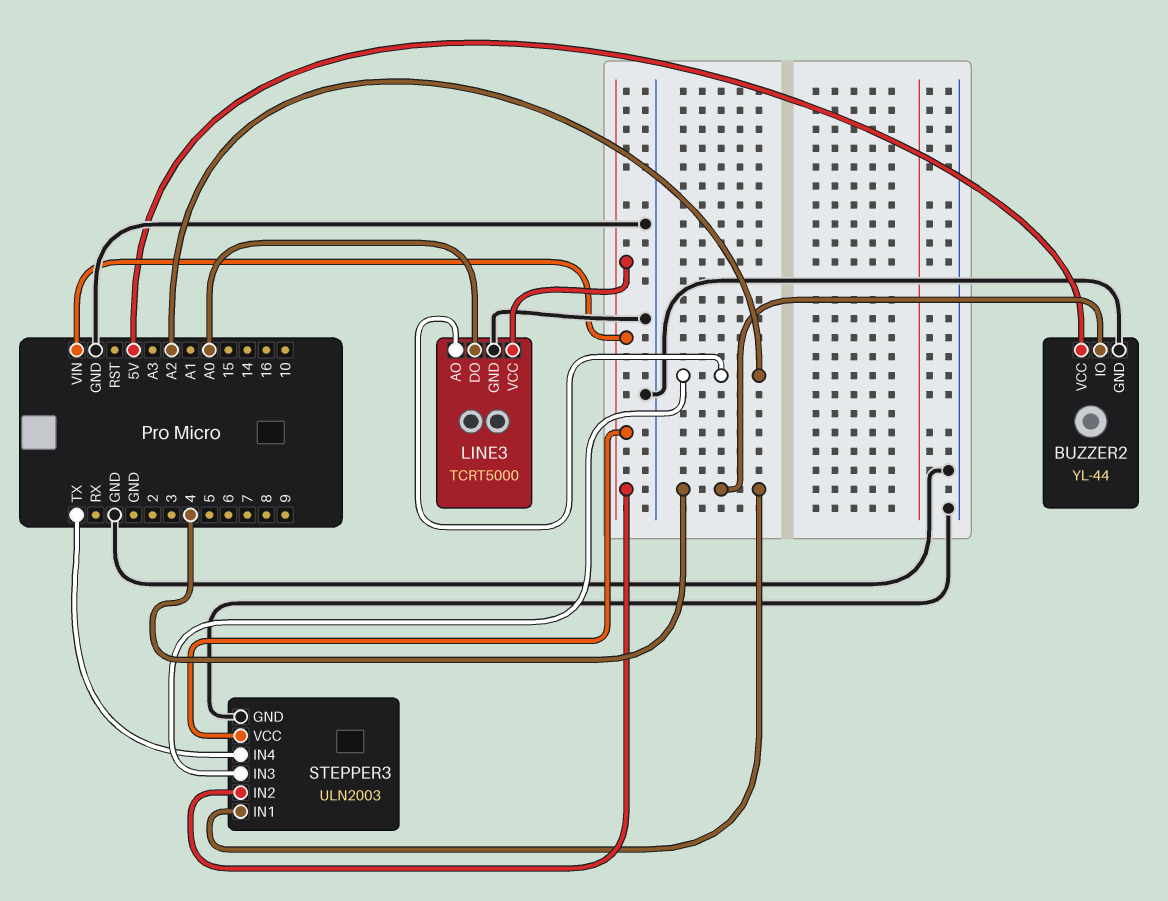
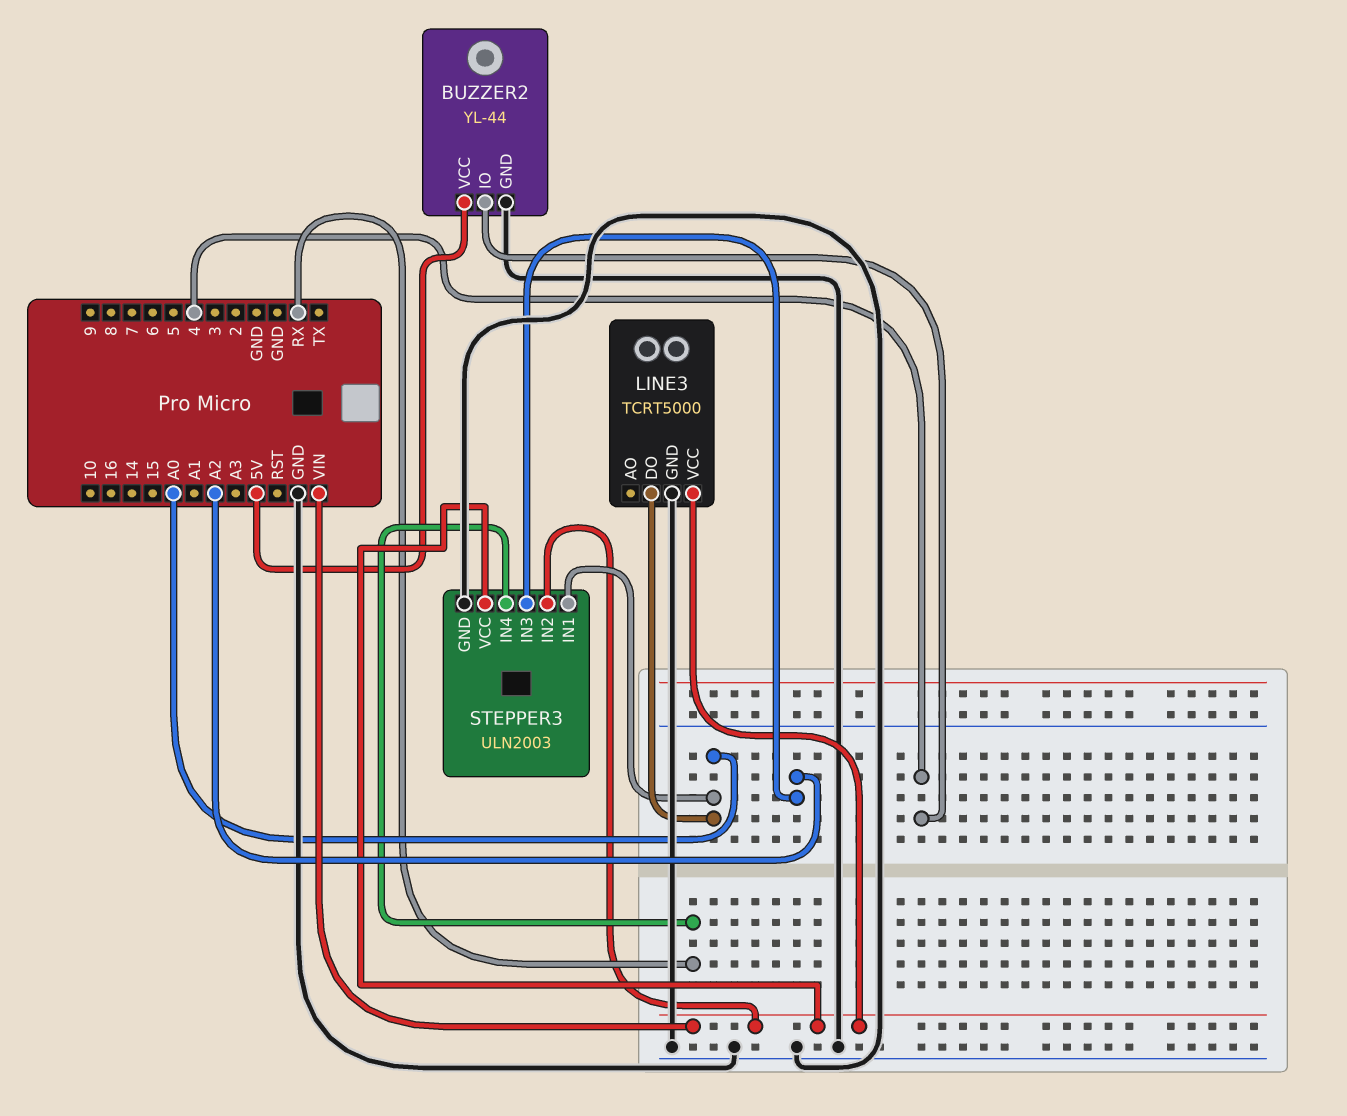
LINE3 pin AO: A2 -> none
STEPPER3 pin IN1: 4 -> A0
STEPPER3 pin IN4: TX -> RX

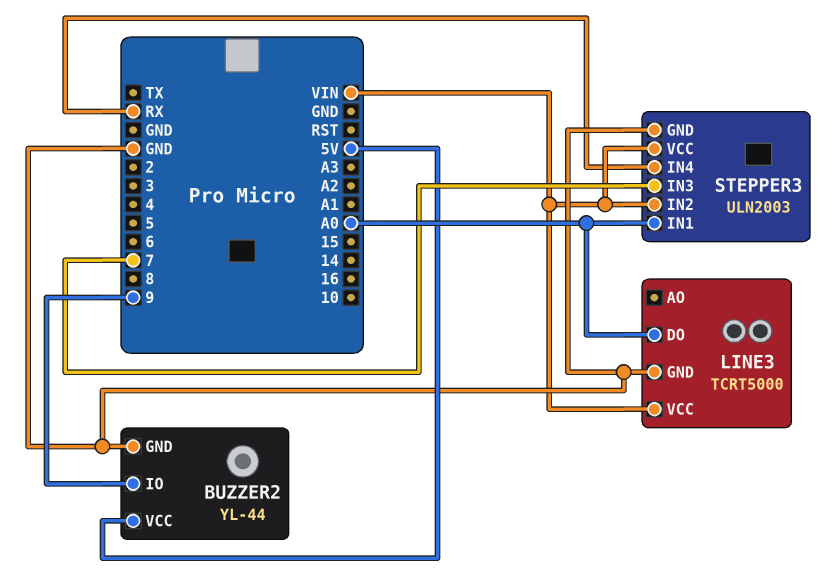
BUZZER2 pin IO: 4 -> 9
STEPPER3 pin IN3: A2 -> 7

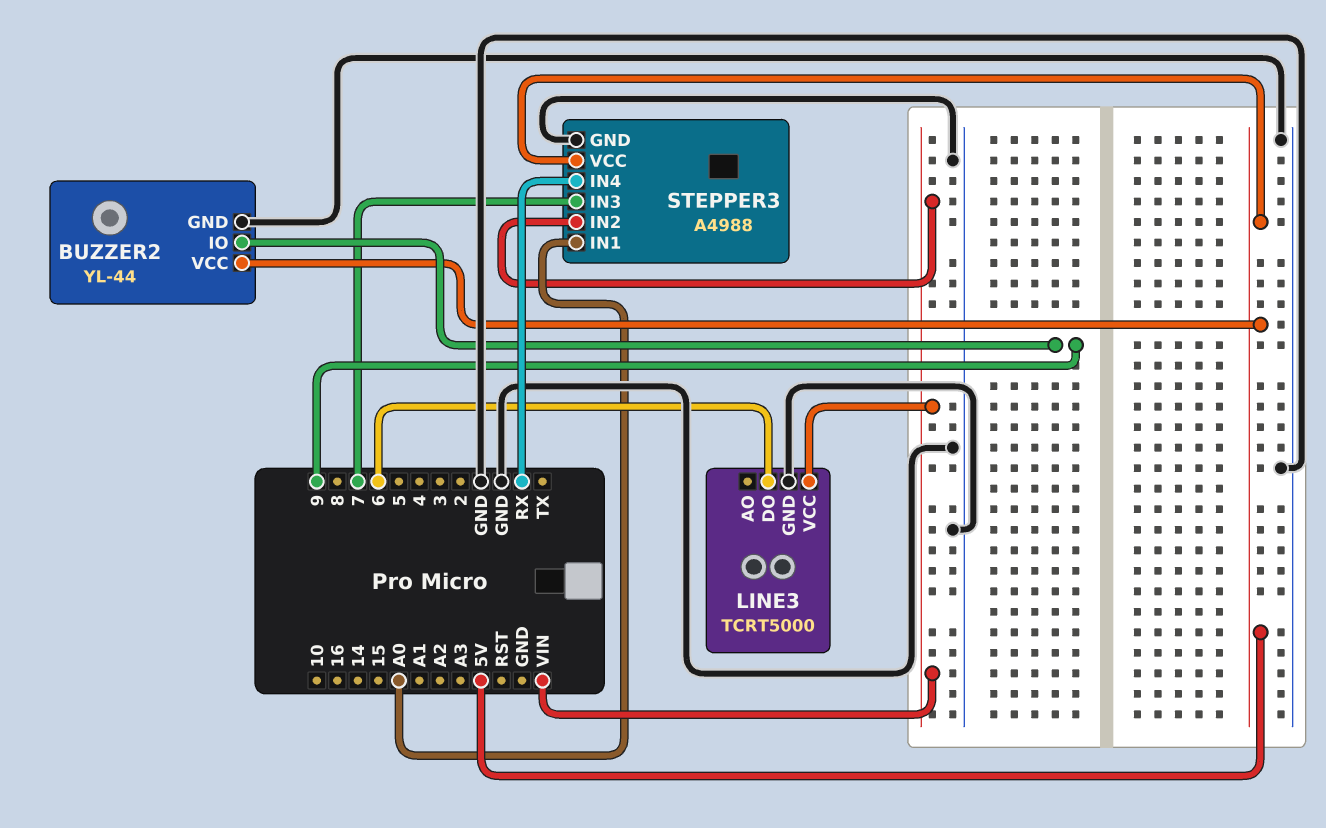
LINE3 pin DO: A0 -> 6
STEPPER3: ULN2003 -> A4988
STEPPER3 pin VCC: VIN -> 5V

